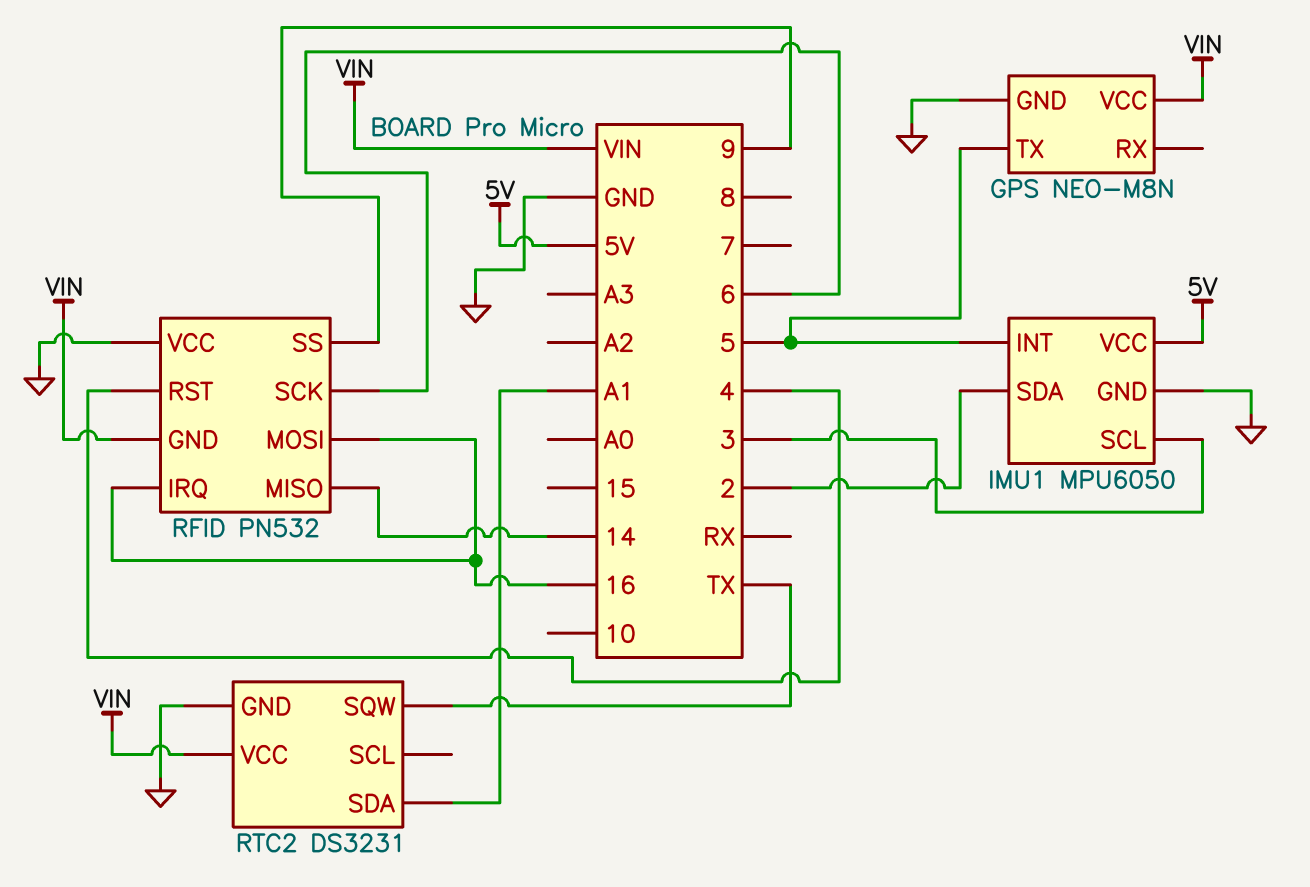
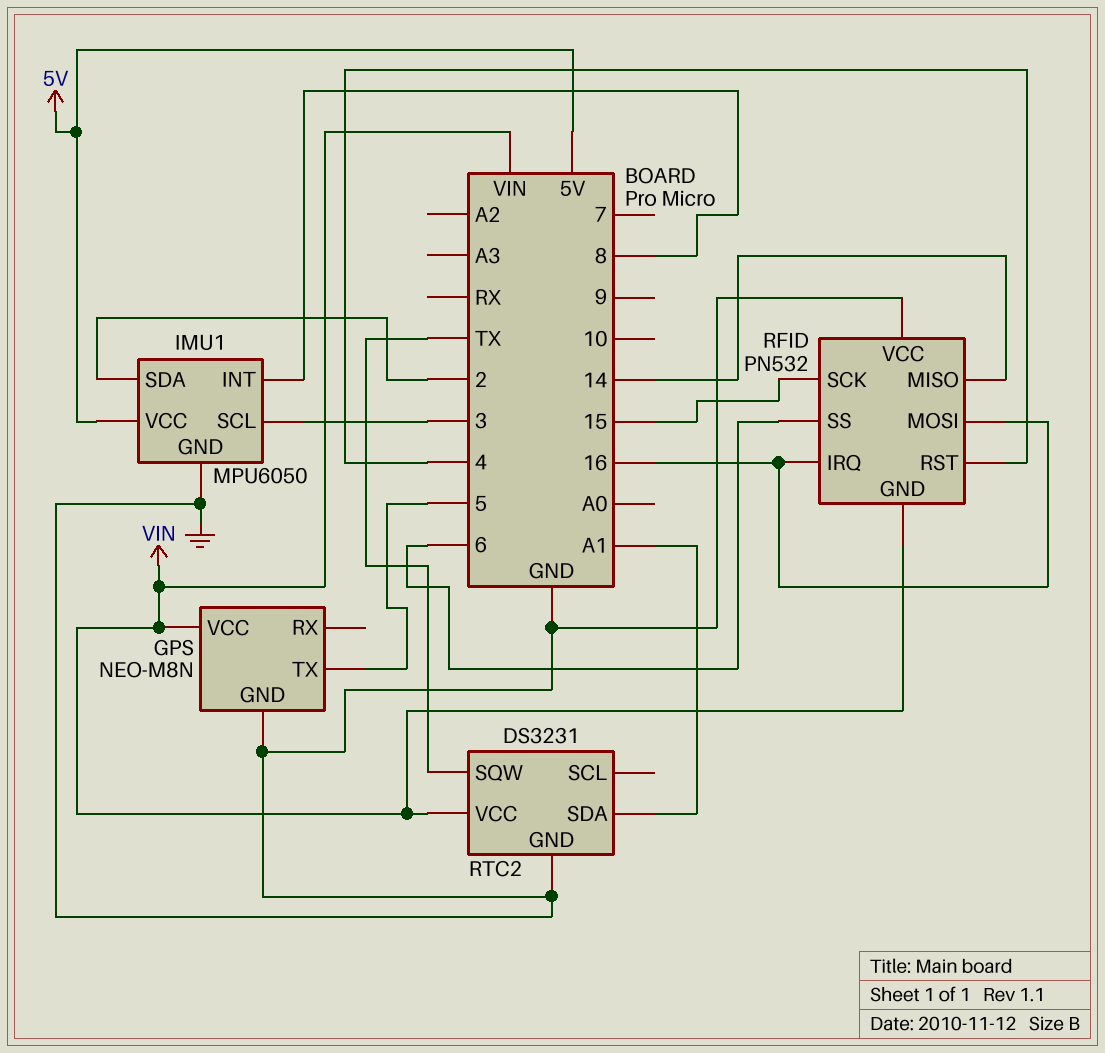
IMU1 pin INT: 5 -> 8
RFID pin SCK: 6 -> 15
RFID pin SS: 9 -> 6

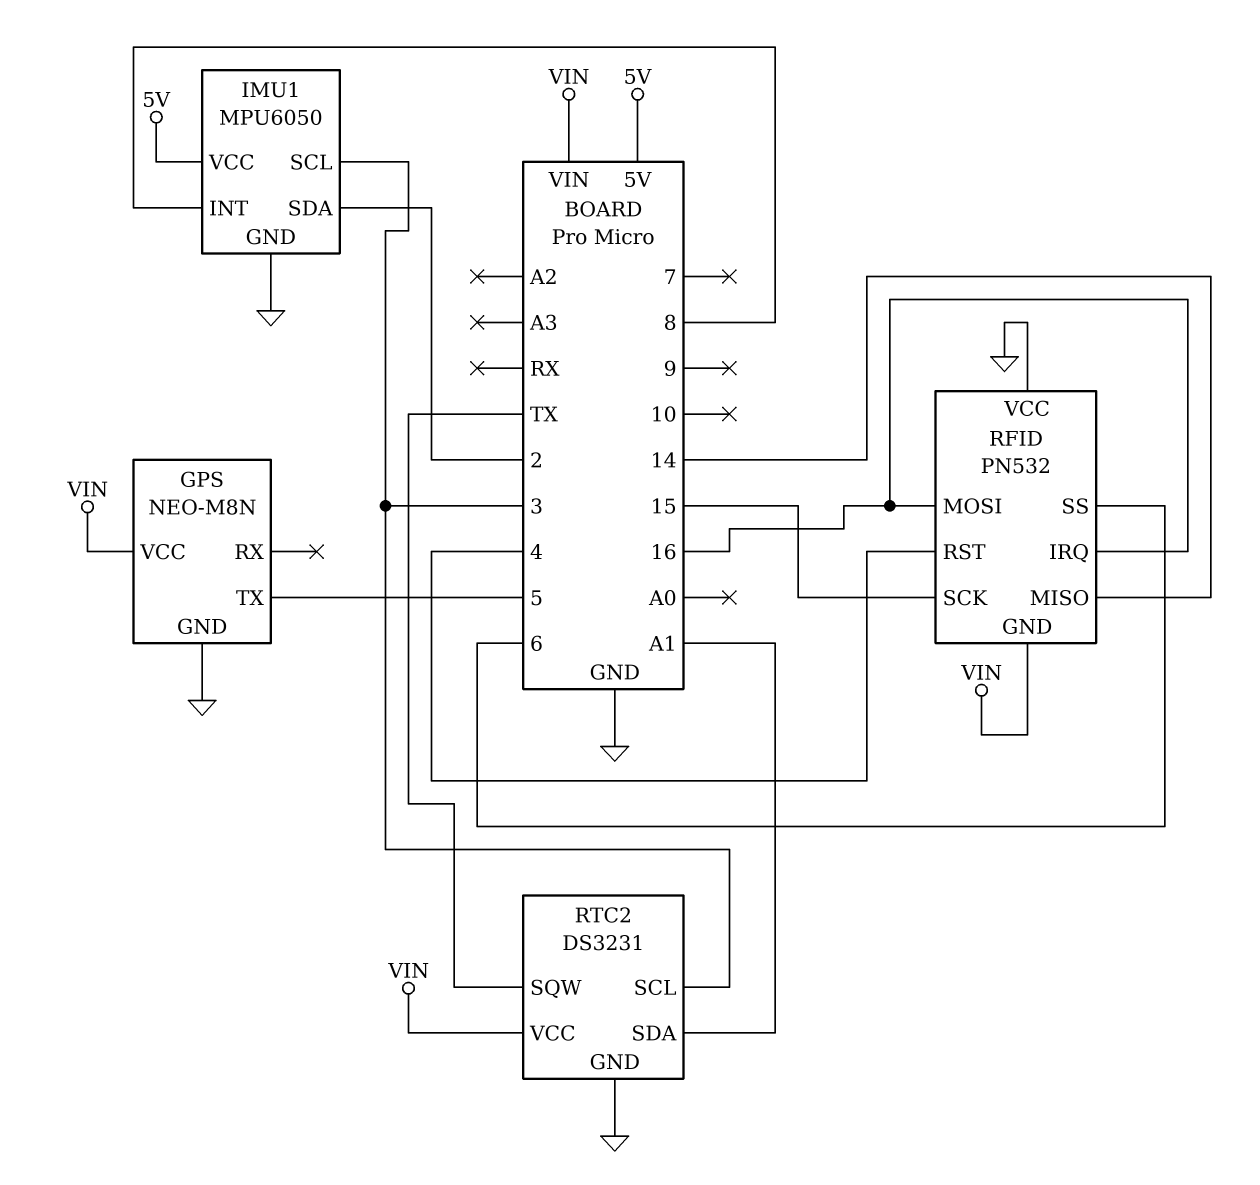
RTC2 pin SCL: none -> 3

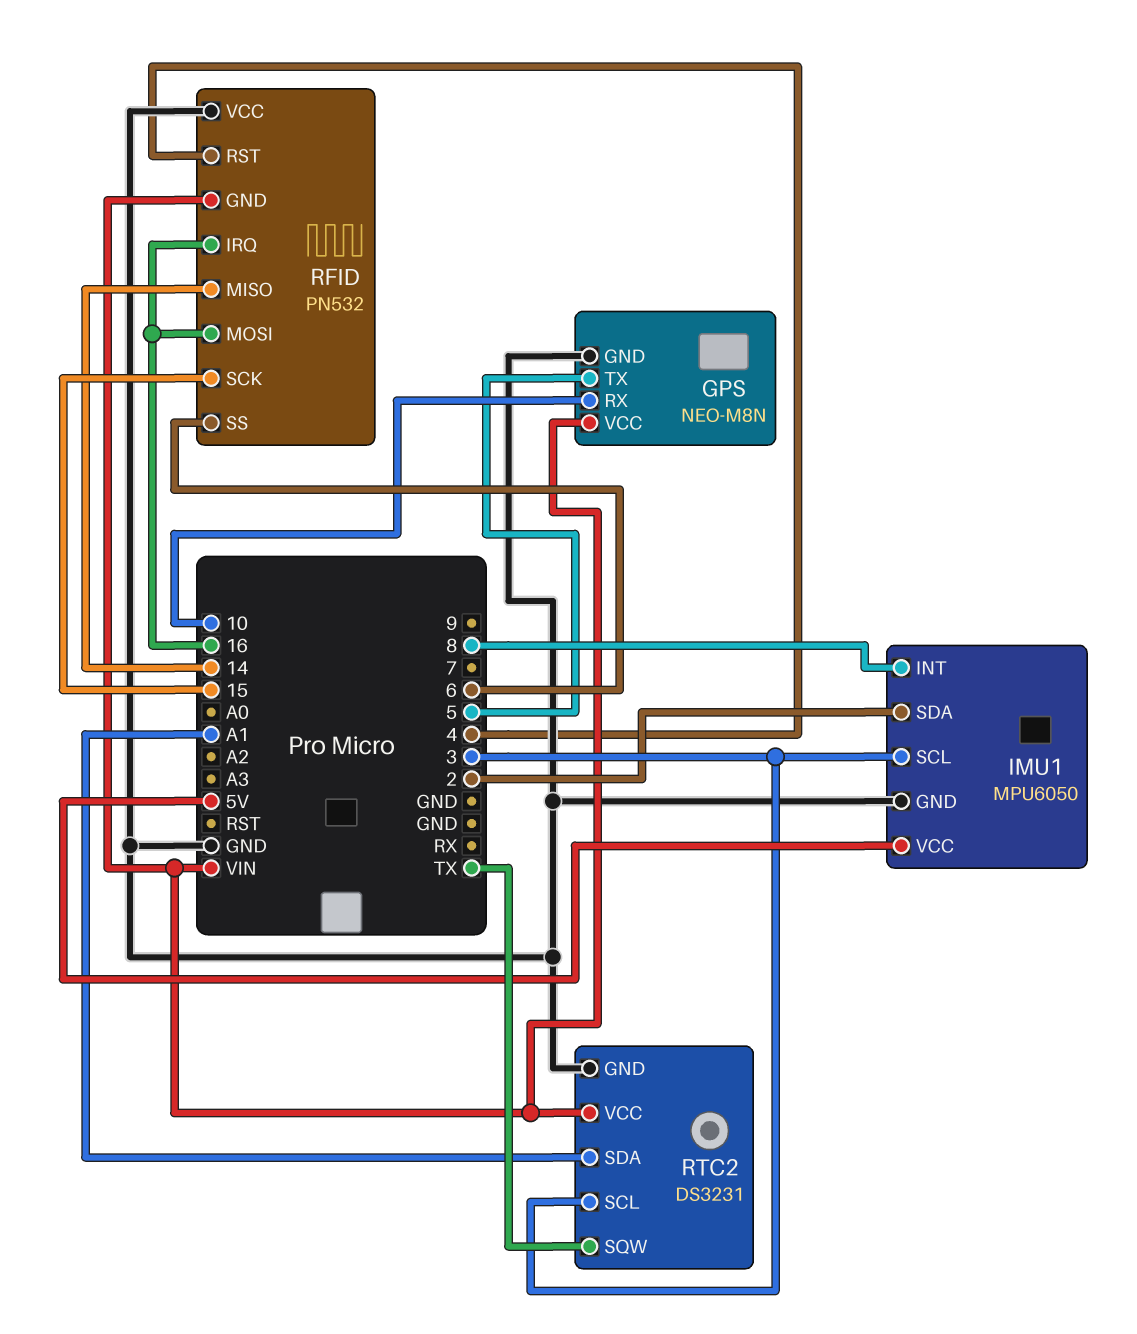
GPS pin RX: none -> 10

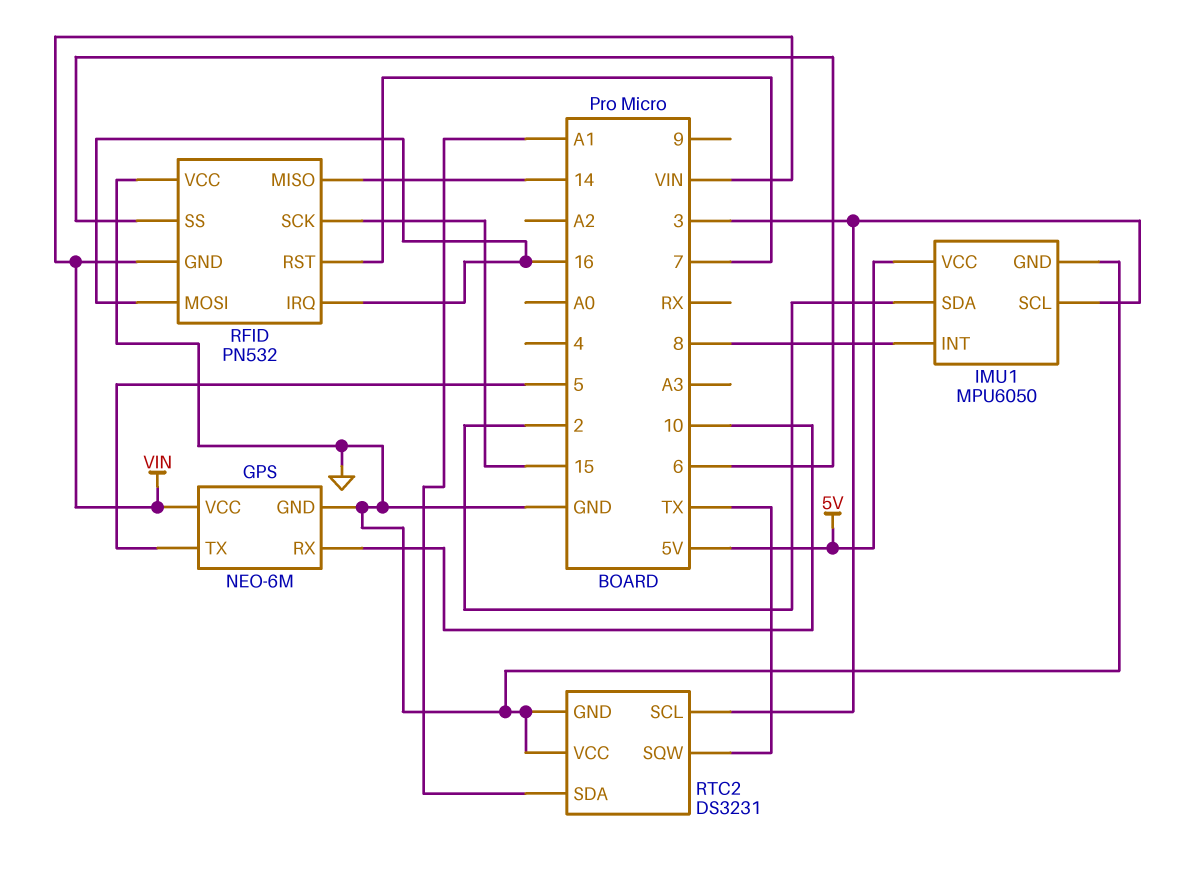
GPS: NEO-M8N -> NEO-6M
RFID pin RST: 4 -> 7
RTC2 pin VCC: VIN -> GND

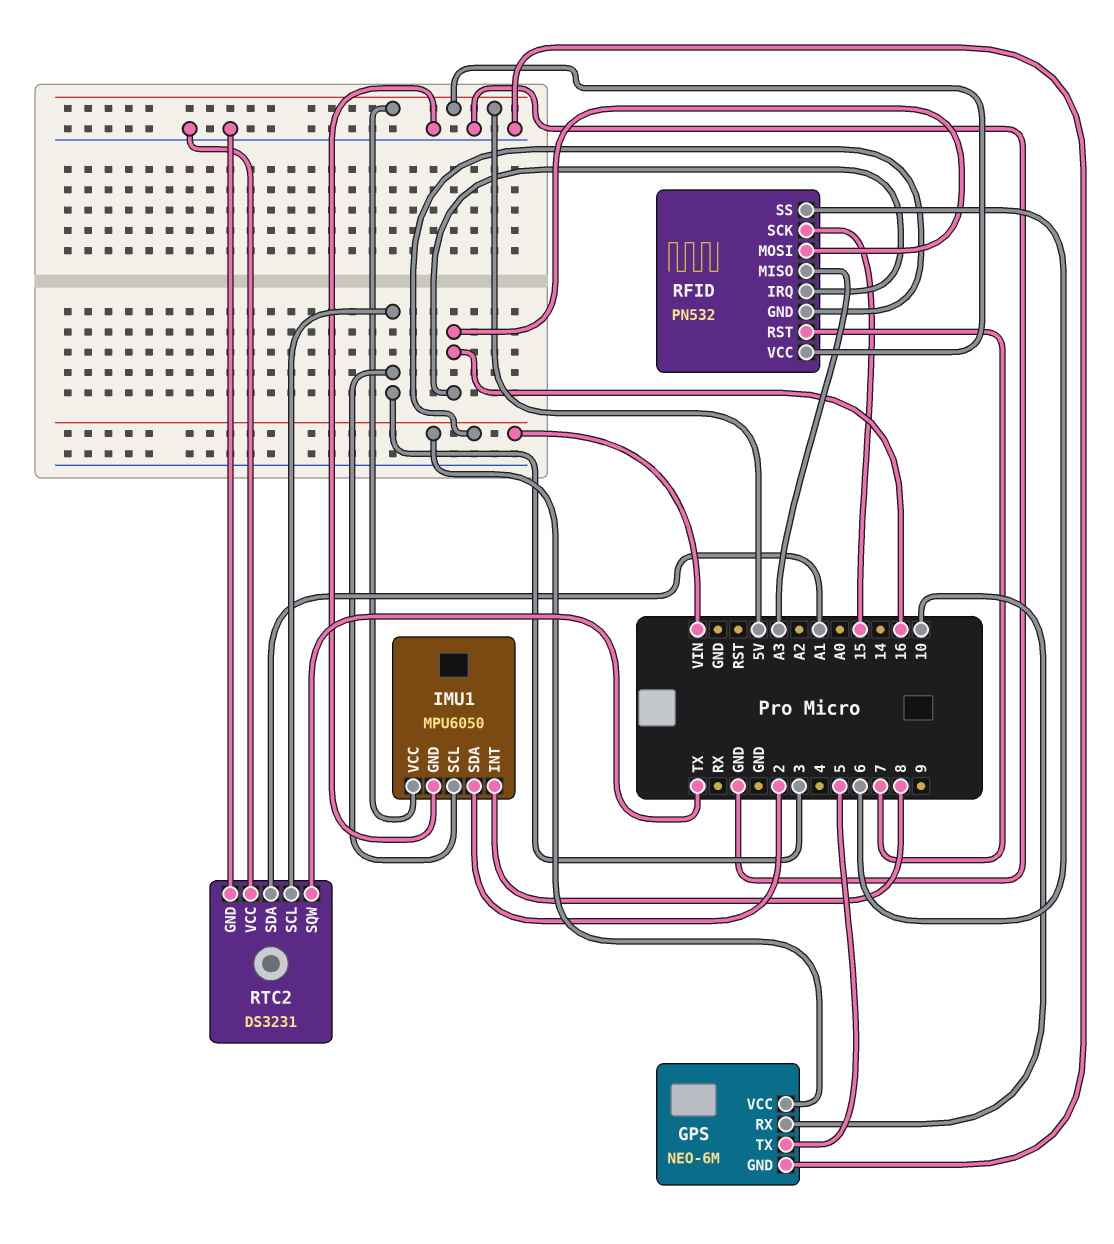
RFID pin MISO: 14 -> A3
RFID pin VCC: GND -> 5V

